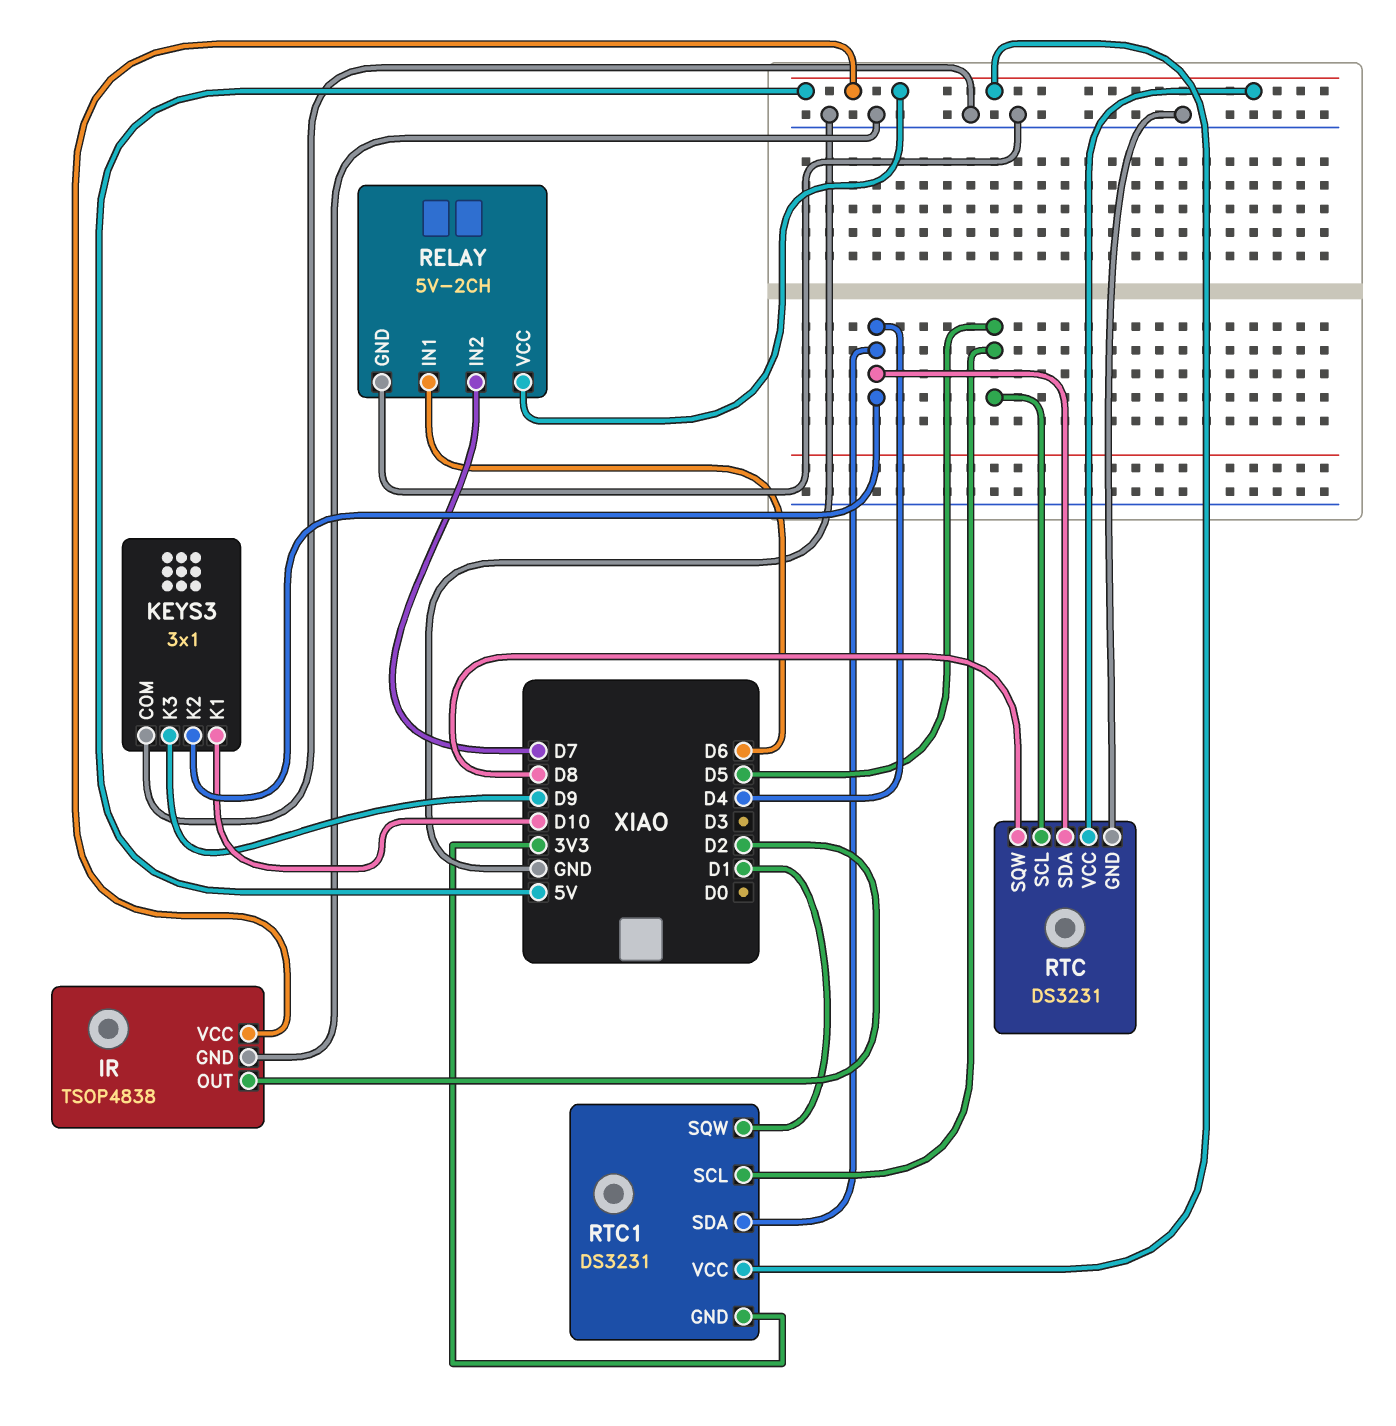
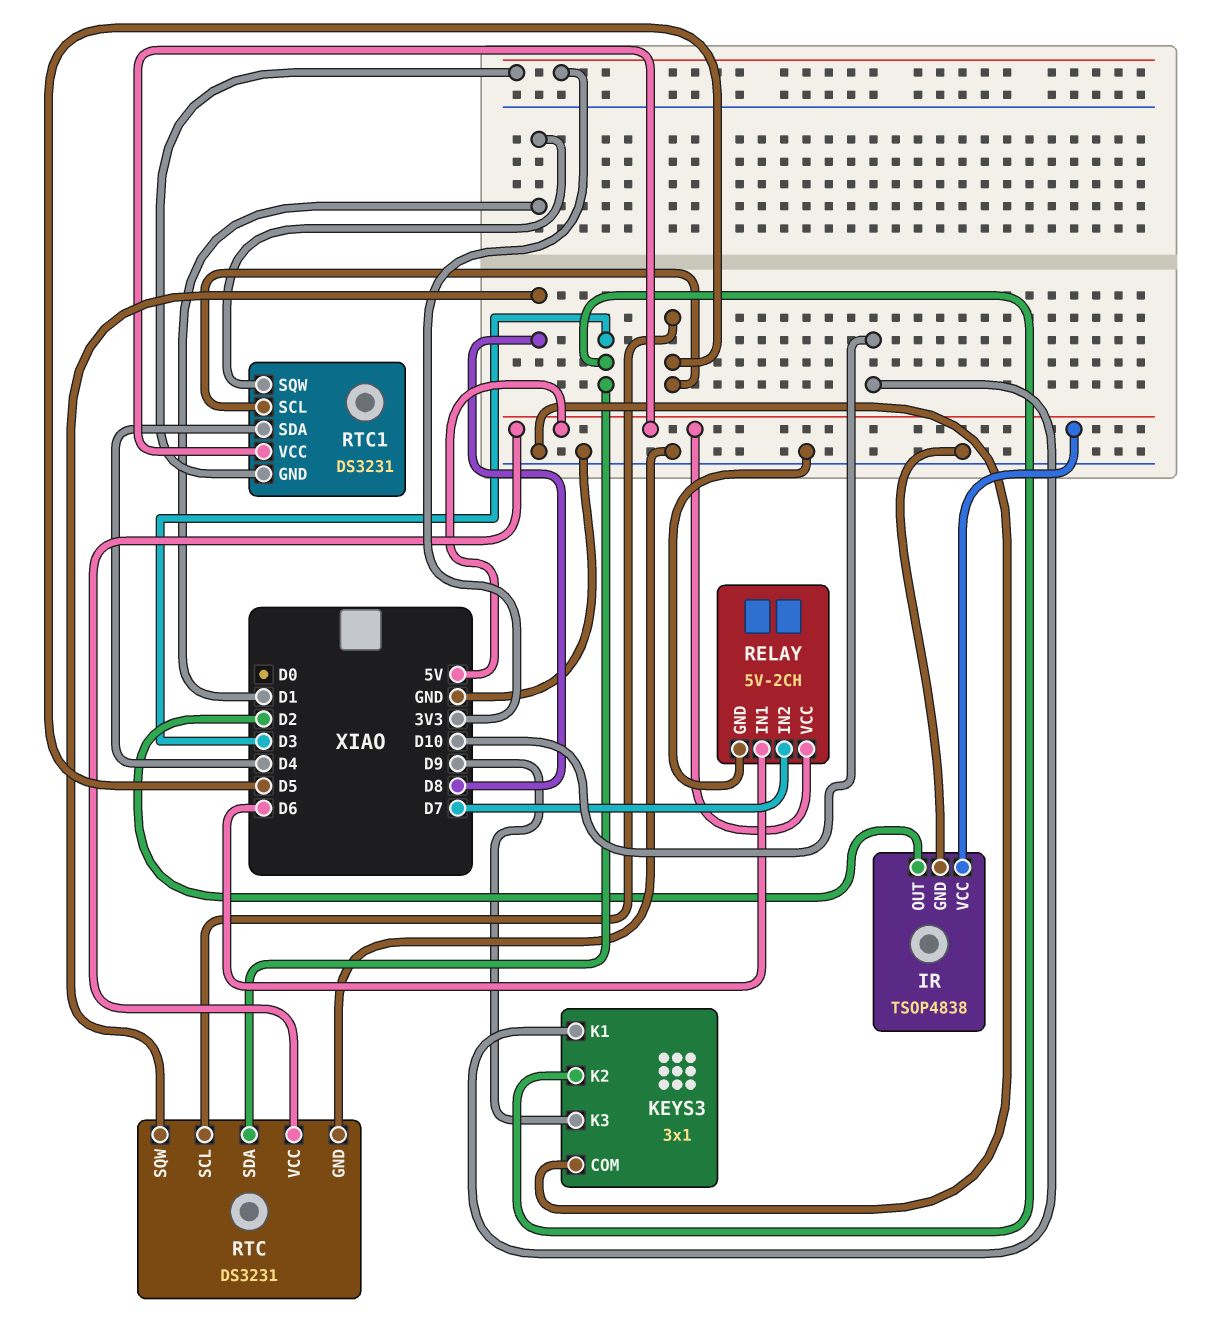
KEYS3 pin K2: D4 -> D3
RTC pin SDA: D4 -> D3

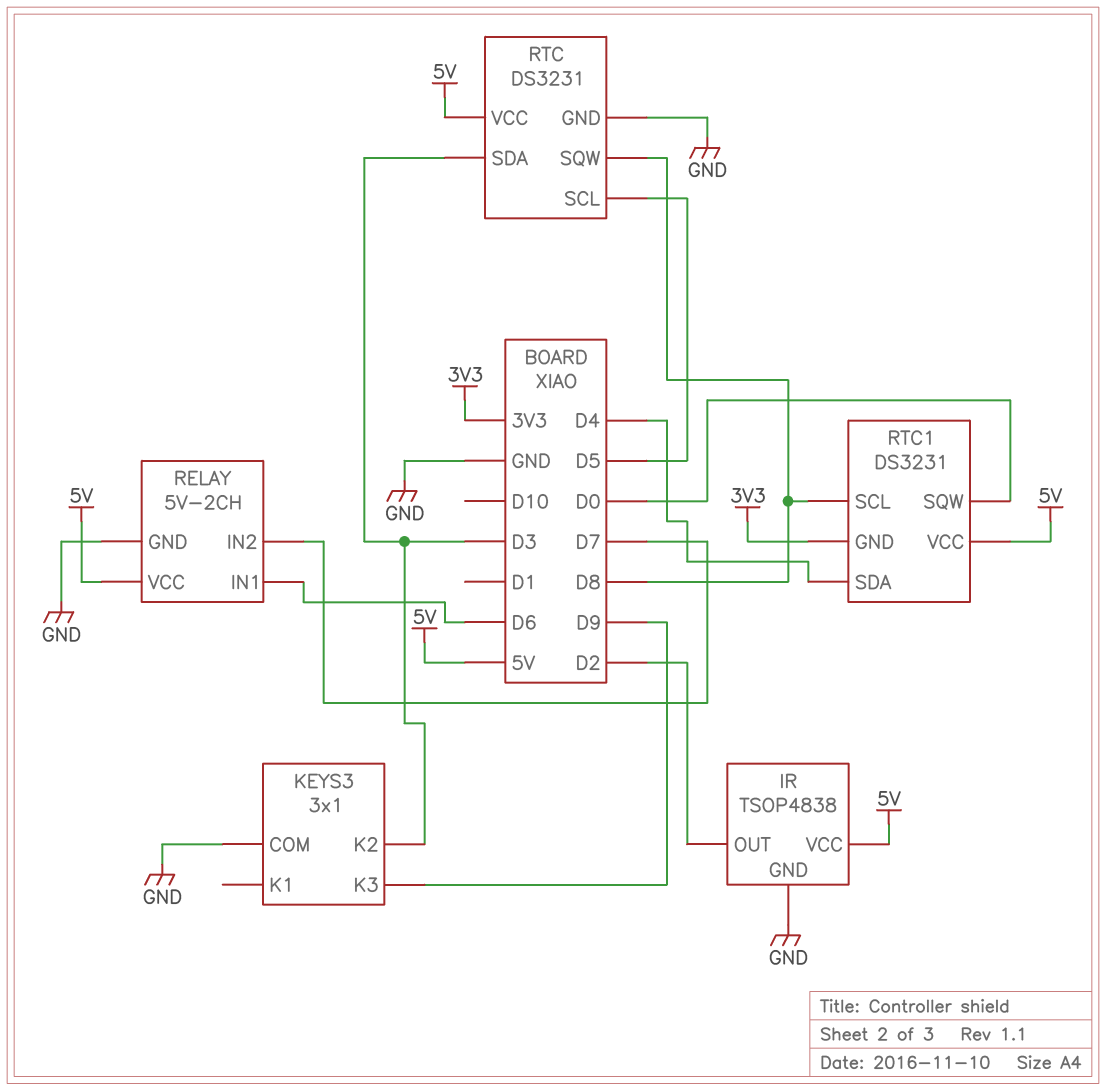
KEYS3 pin K1: D10 -> none
RTC1 pin SCL: D5 -> D8
RTC1 pin SQW: D1 -> D0

